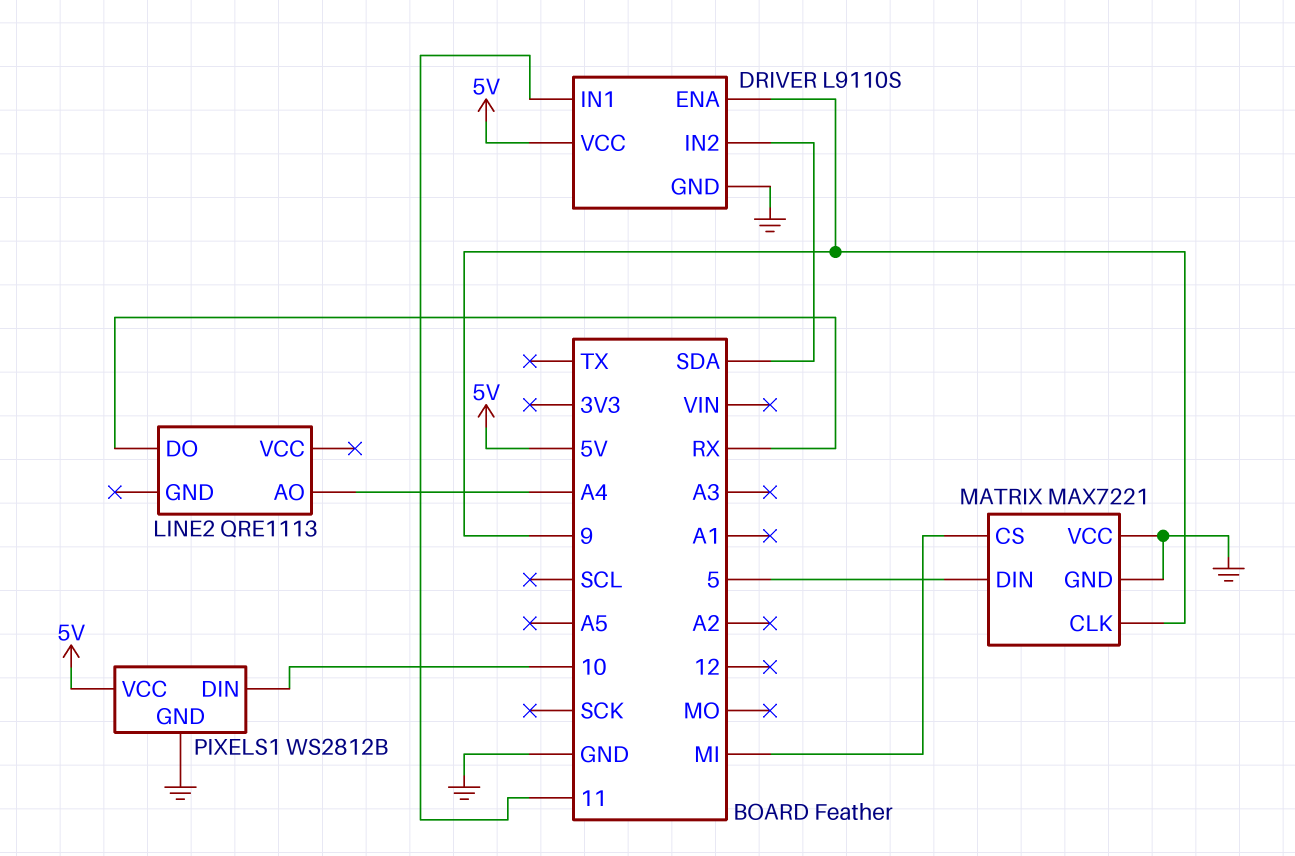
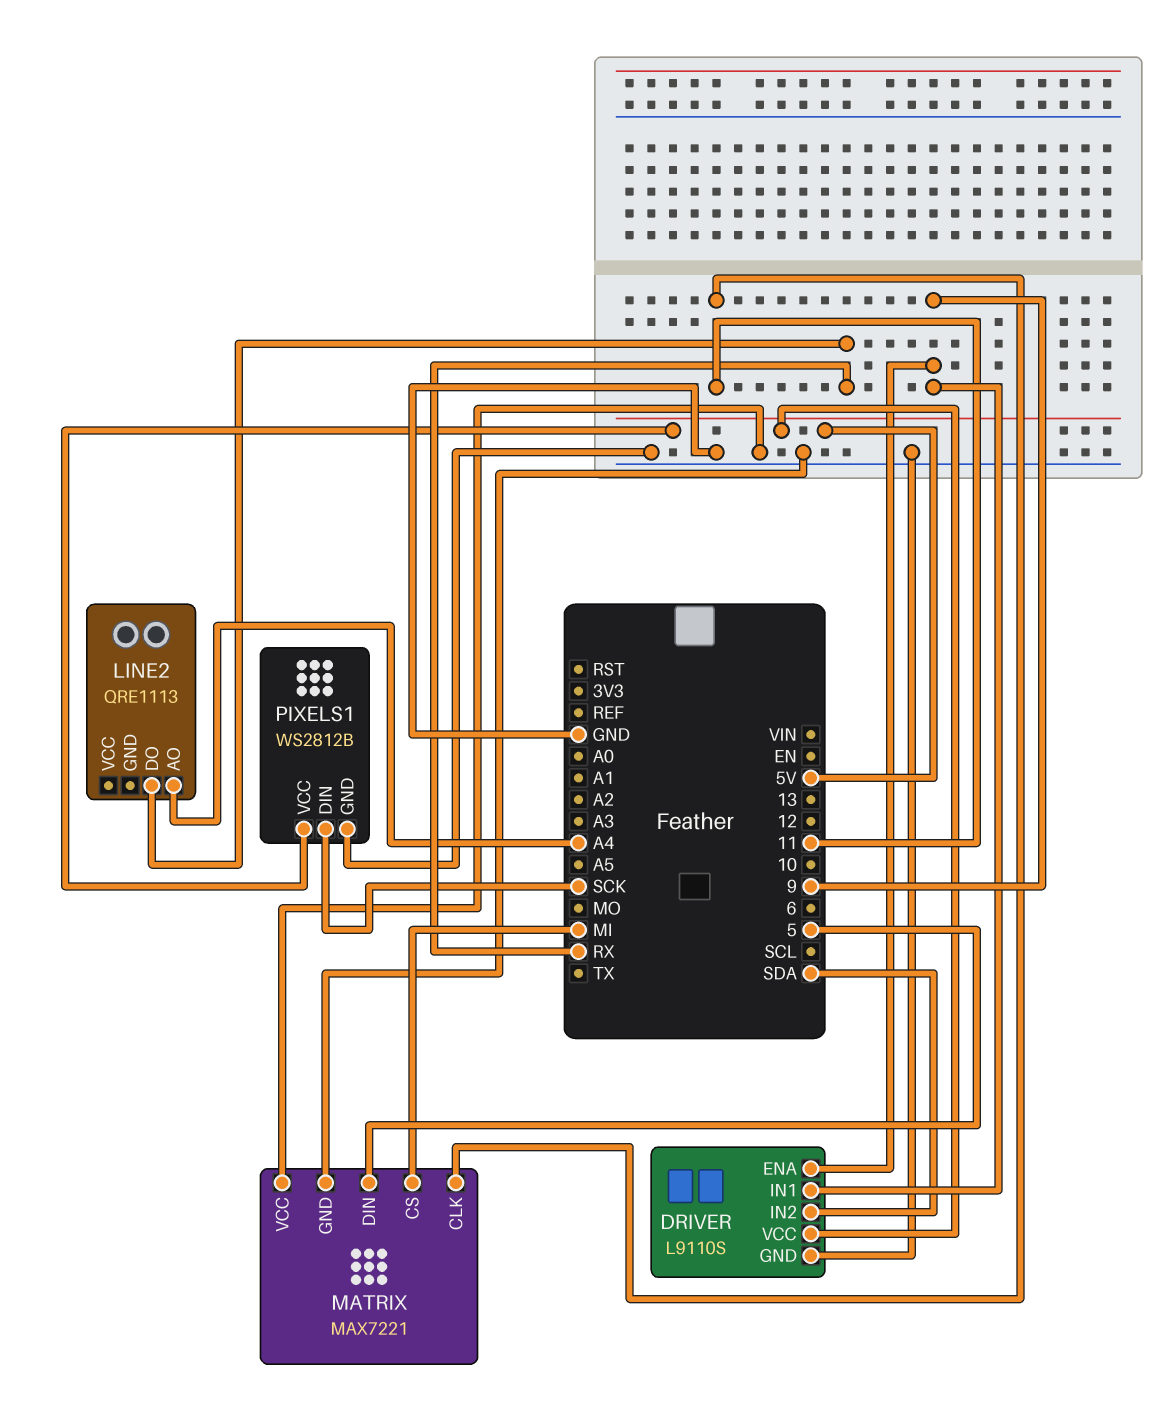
DRIVER pin IN1: 11 -> 9
MATRIX pin CLK: 9 -> 11
PIXELS1 pin DIN: 10 -> SCK

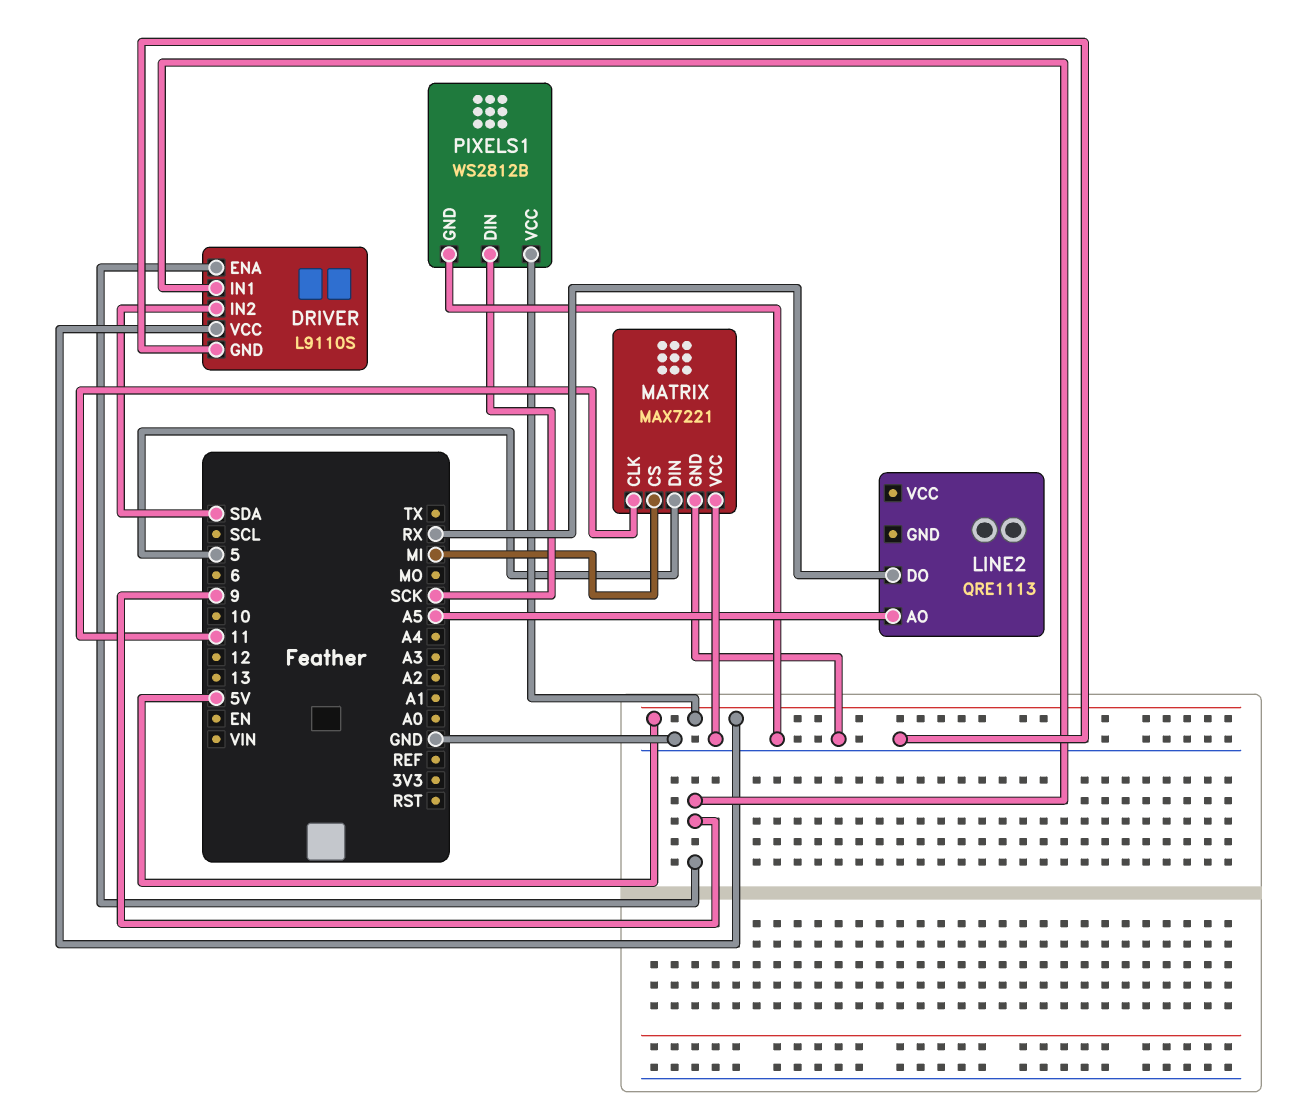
LINE2 pin AO: A4 -> A5

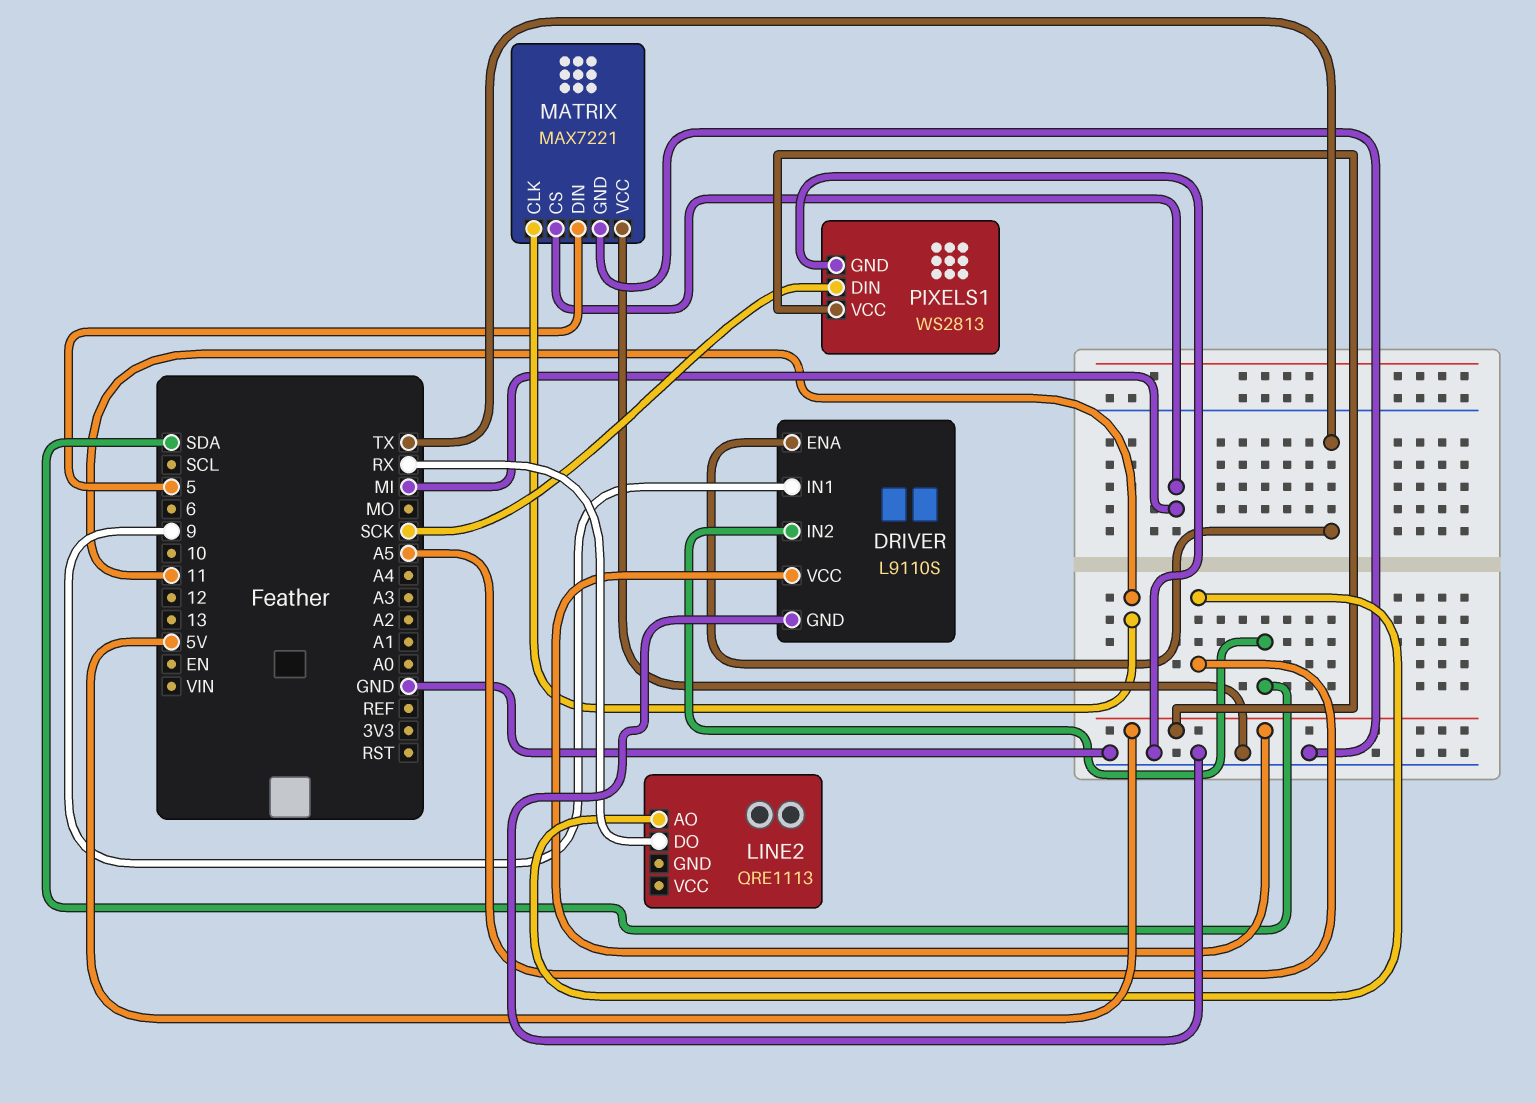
DRIVER pin ENA: 9 -> TX
PIXELS1: WS2812B -> WS2813

